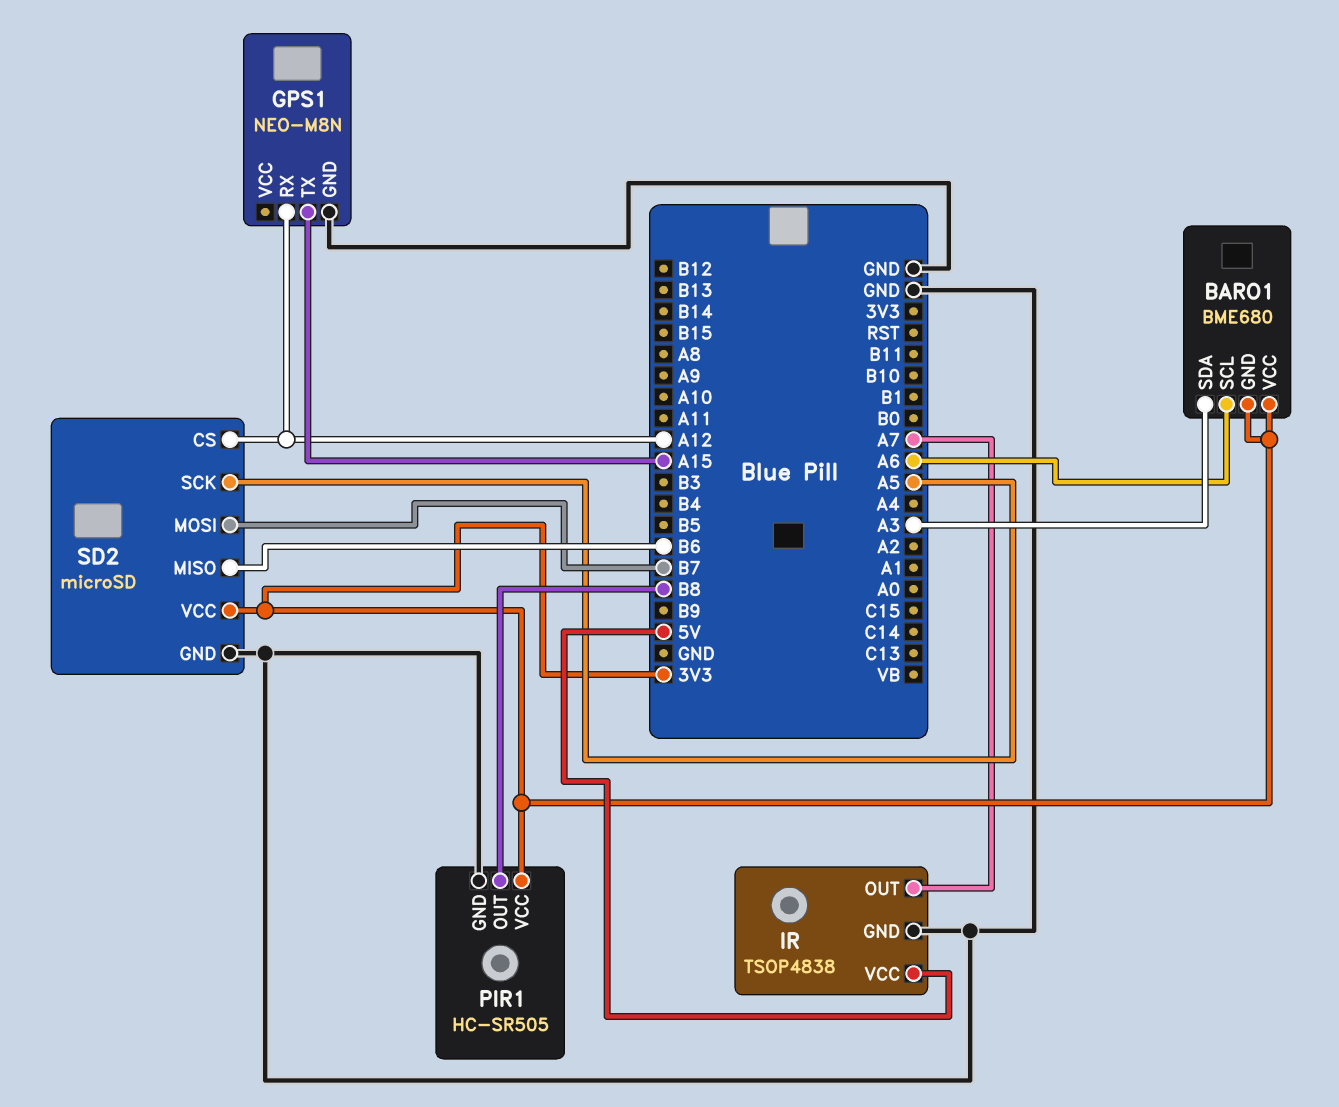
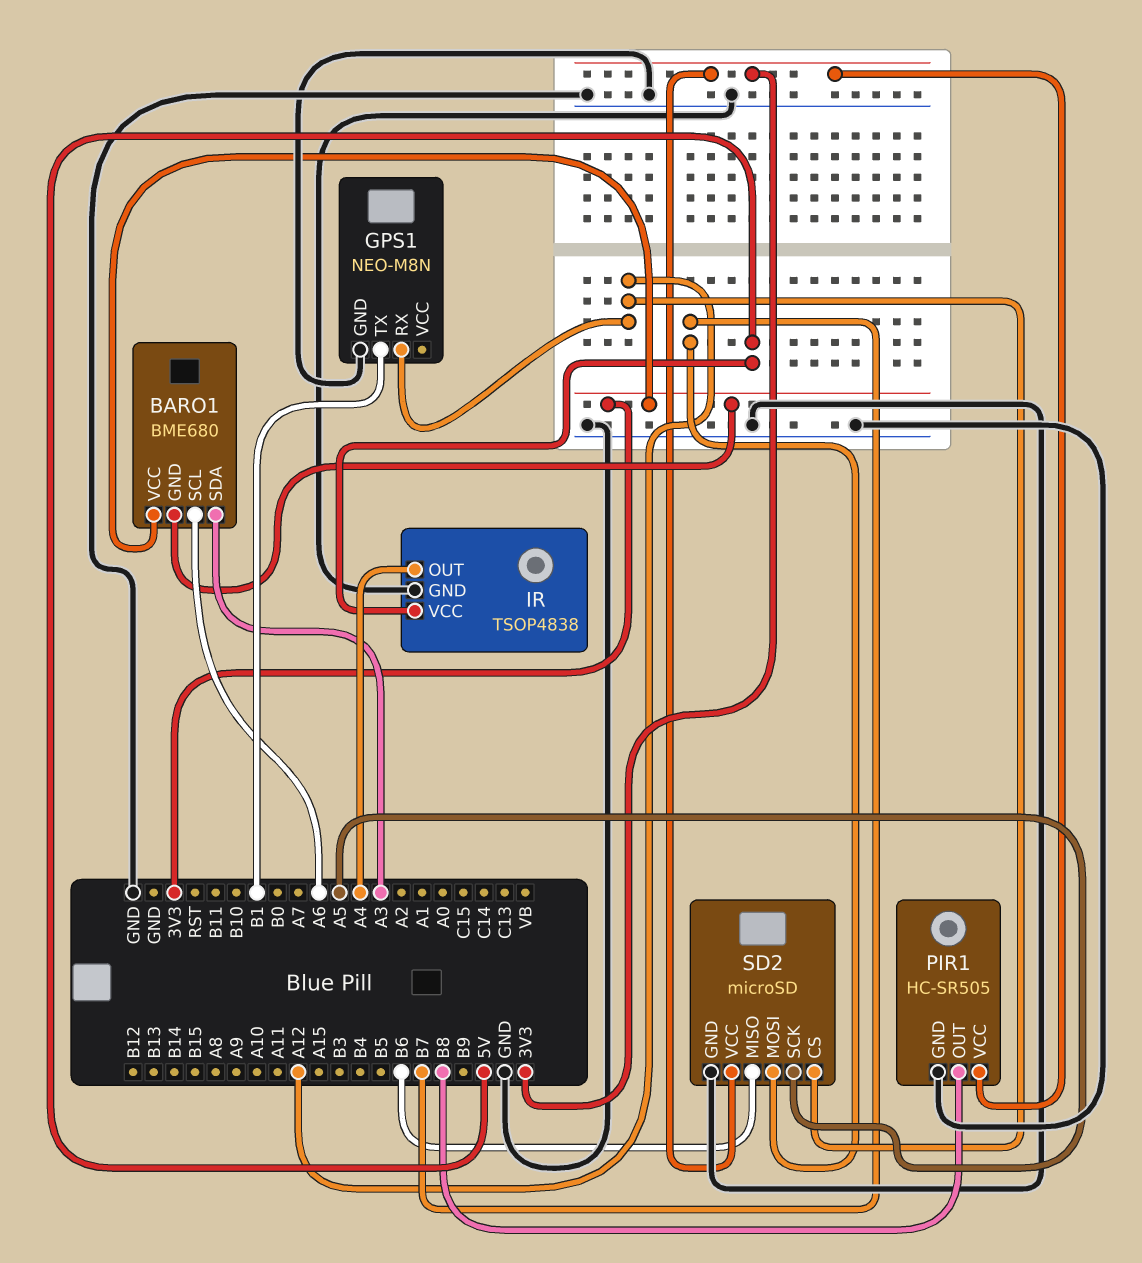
GPS1 pin TX: A15 -> B1
IR pin OUT: A7 -> A4

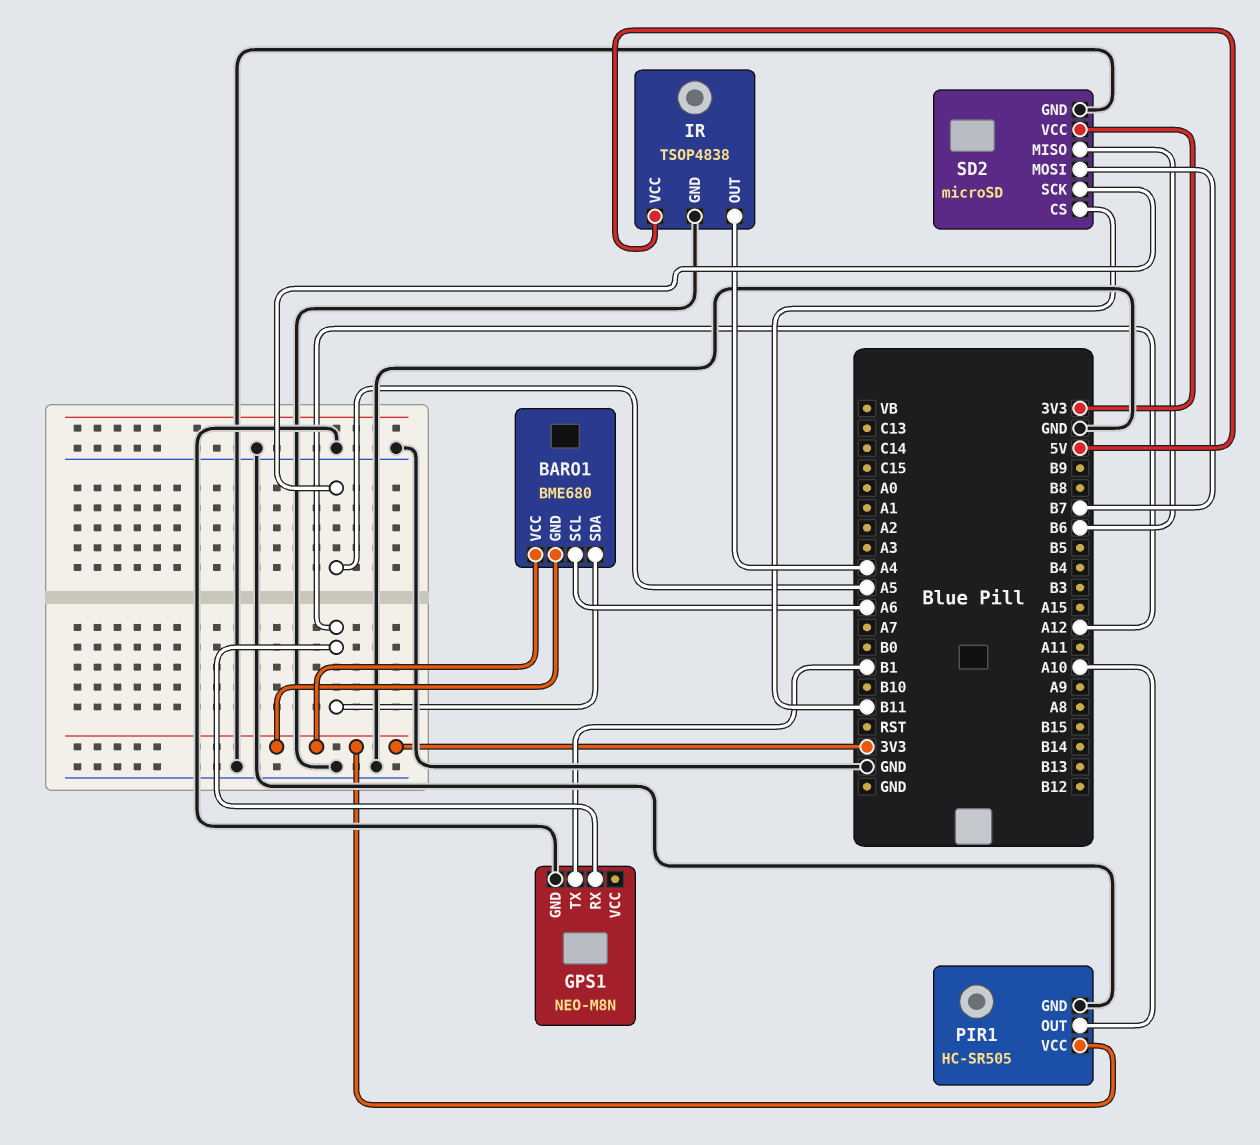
BARO1 pin SDA: A3 -> A12
PIR1 pin OUT: B8 -> A10
SD2 pin CS: A12 -> B11

